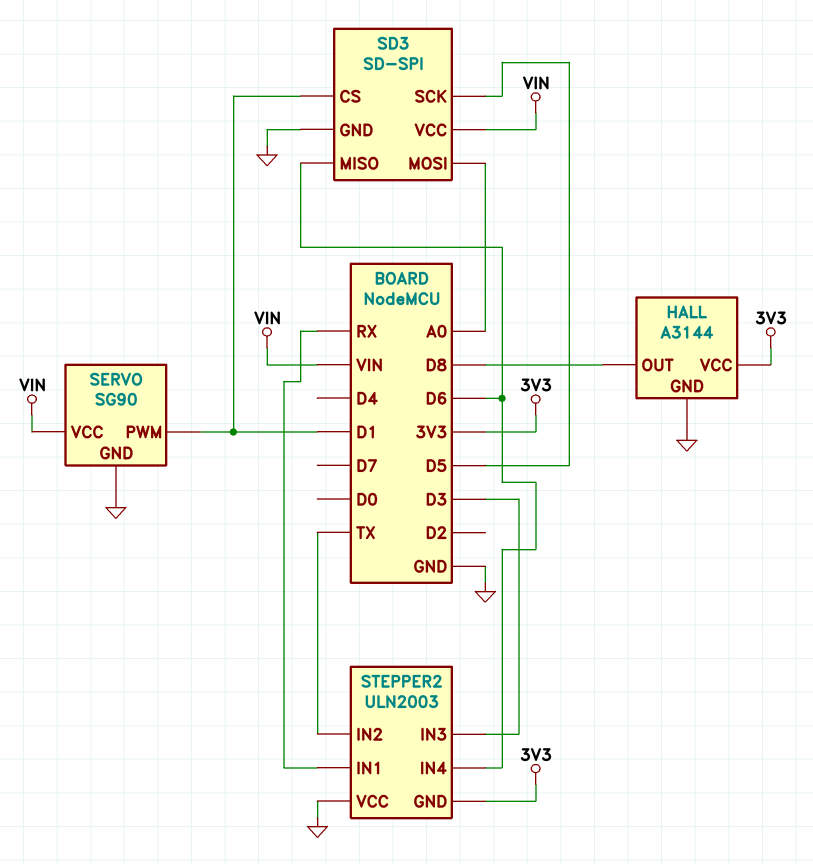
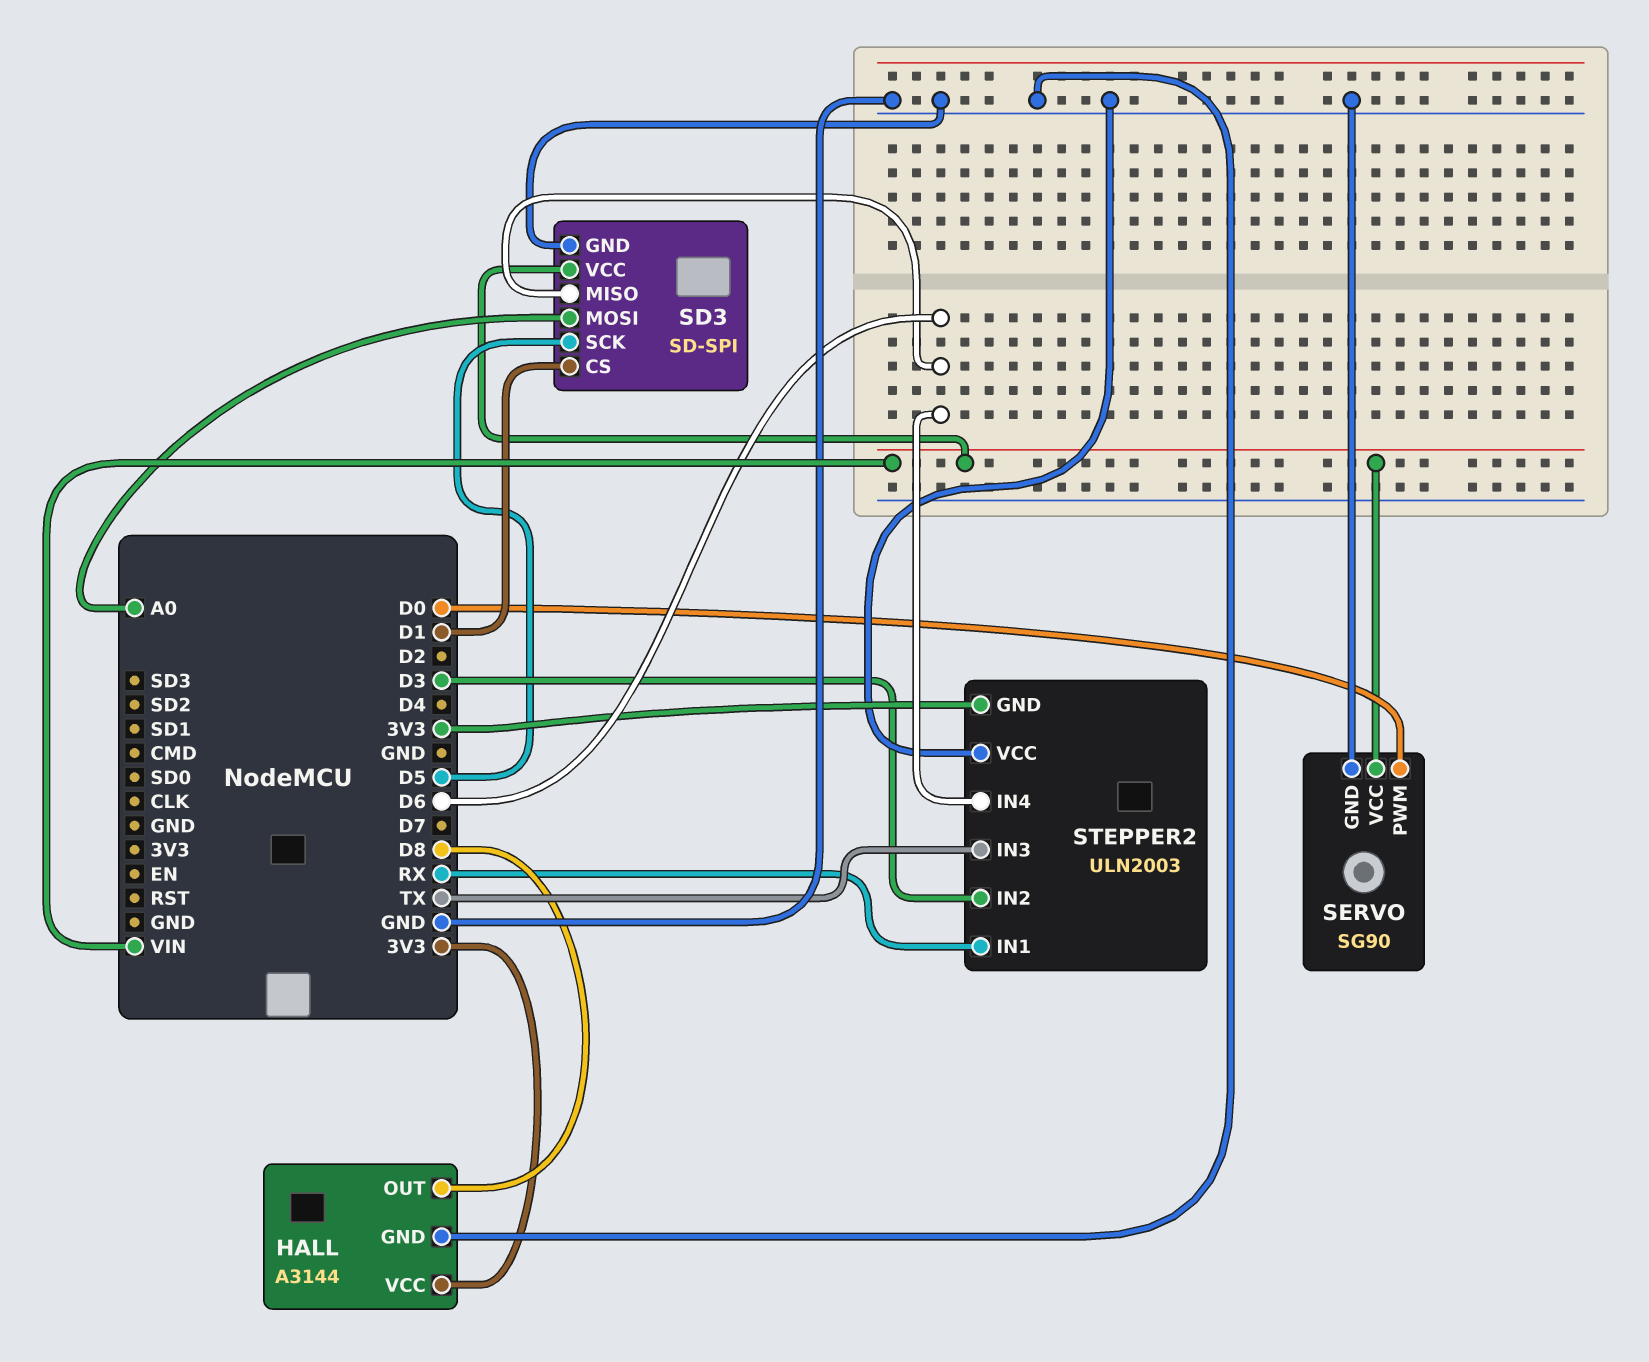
SERVO pin PWM: D1 -> D0
STEPPER2 pin IN2: TX -> D3
STEPPER2 pin IN3: D3 -> TX

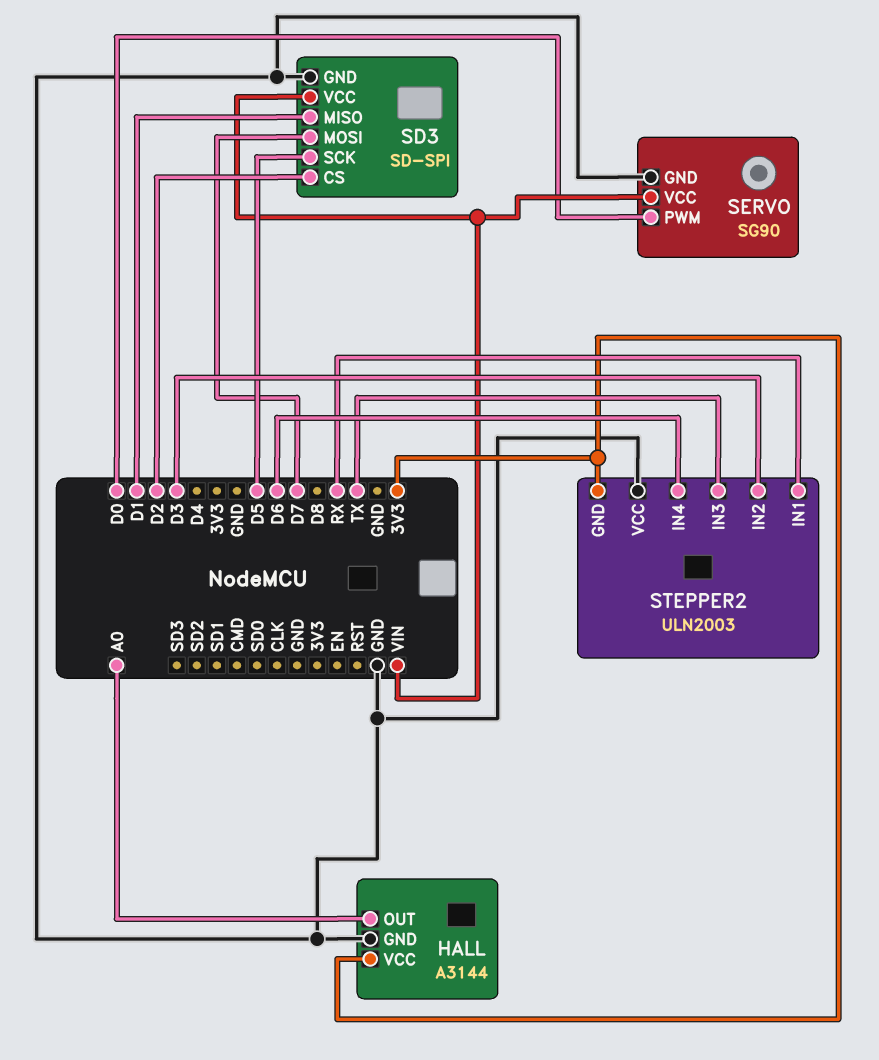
HALL pin OUT: D8 -> A0
SD3 pin CS: D1 -> D2
SD3 pin MISO: D6 -> D1
SD3 pin MOSI: A0 -> D7

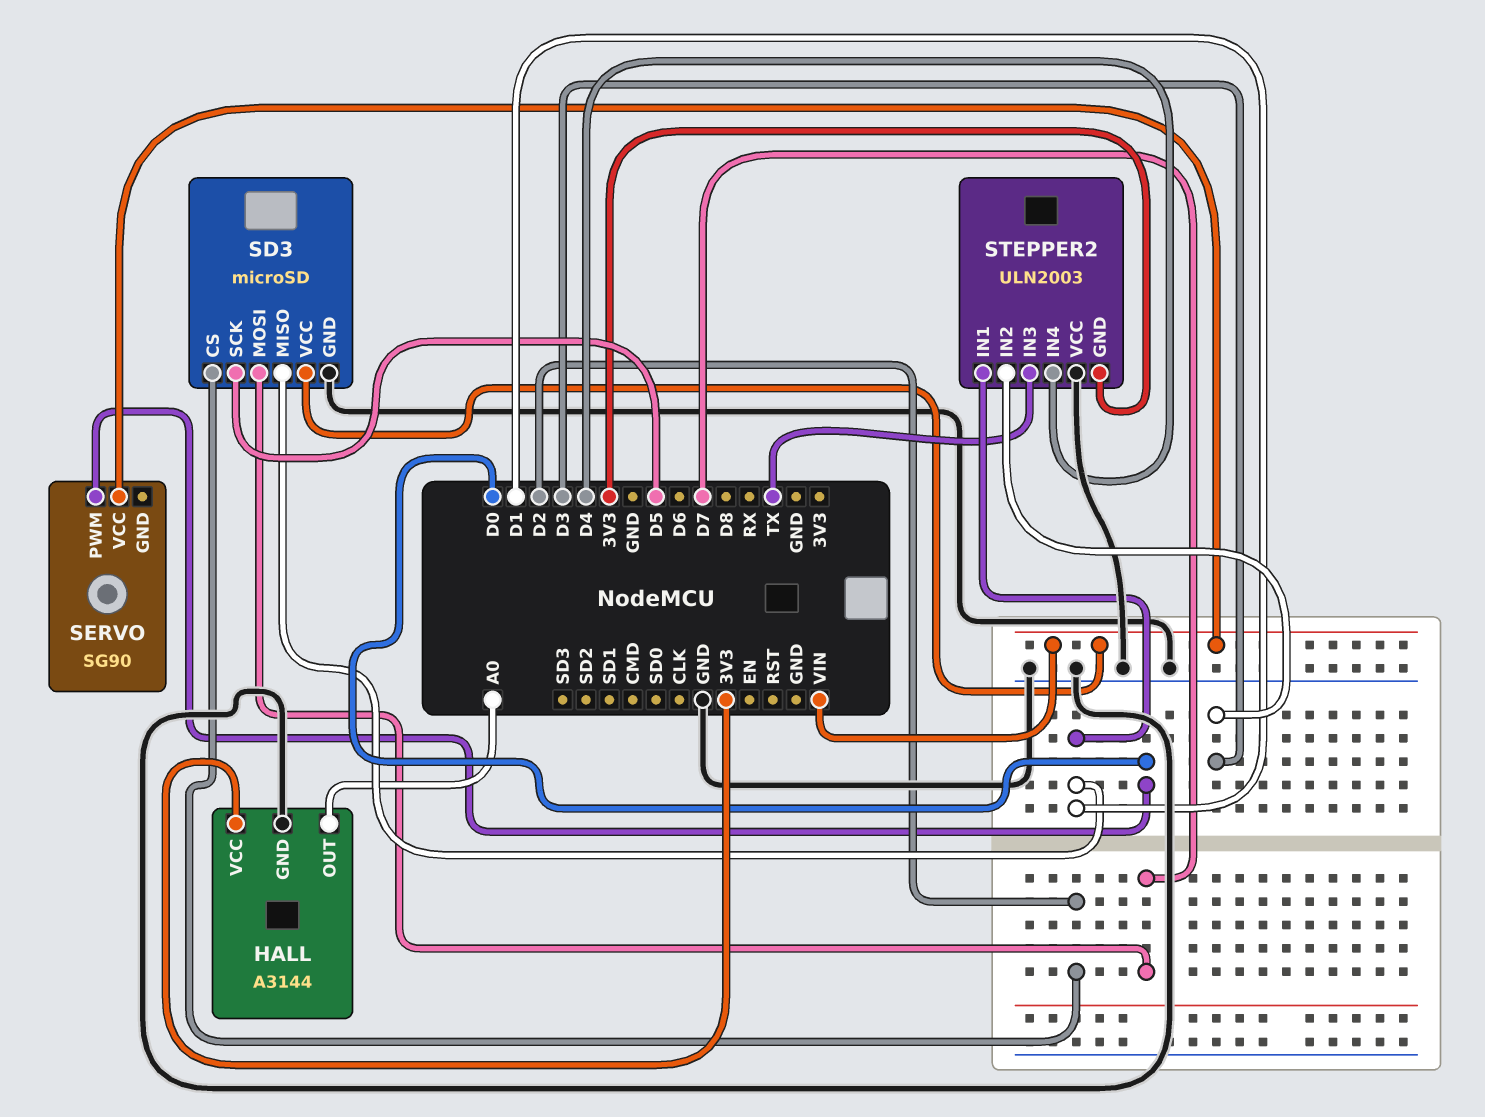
SD3: SD-SPI -> microSD
SERVO pin GND: GND -> none
STEPPER2 pin IN1: RX -> D1
STEPPER2 pin IN4: D6 -> D4

